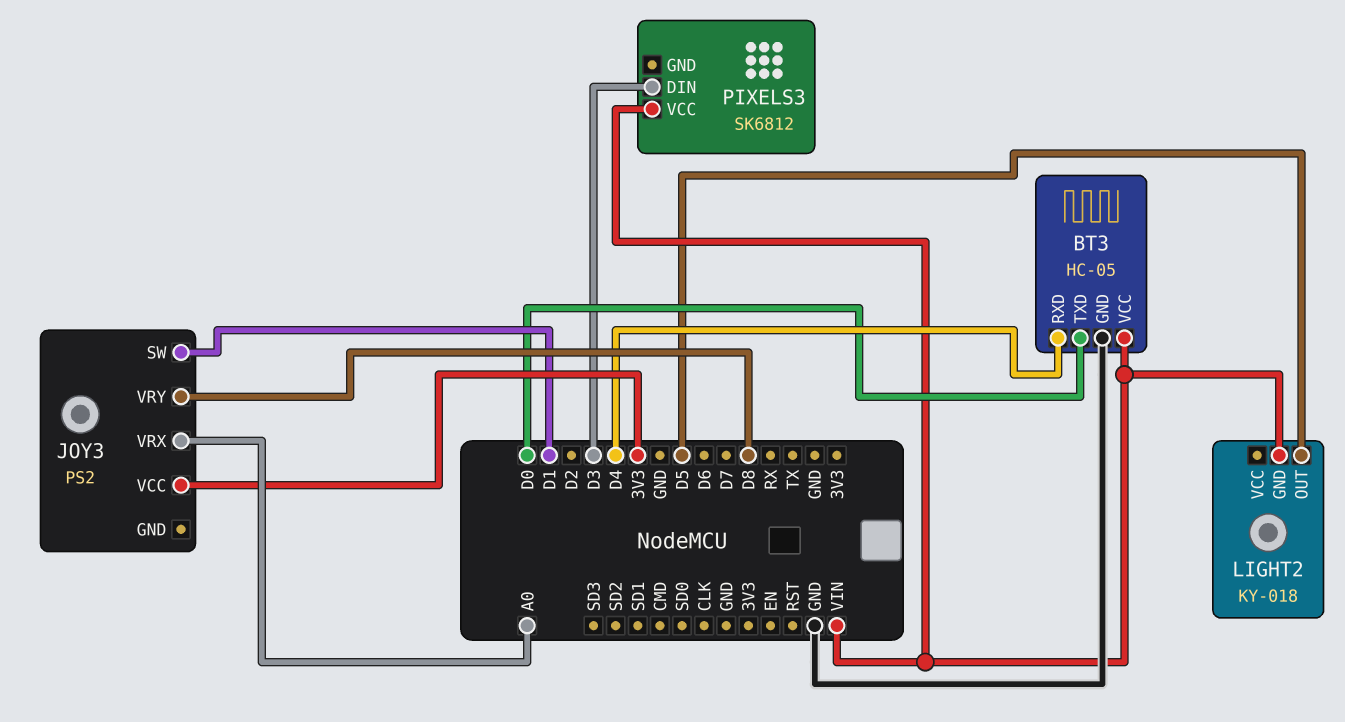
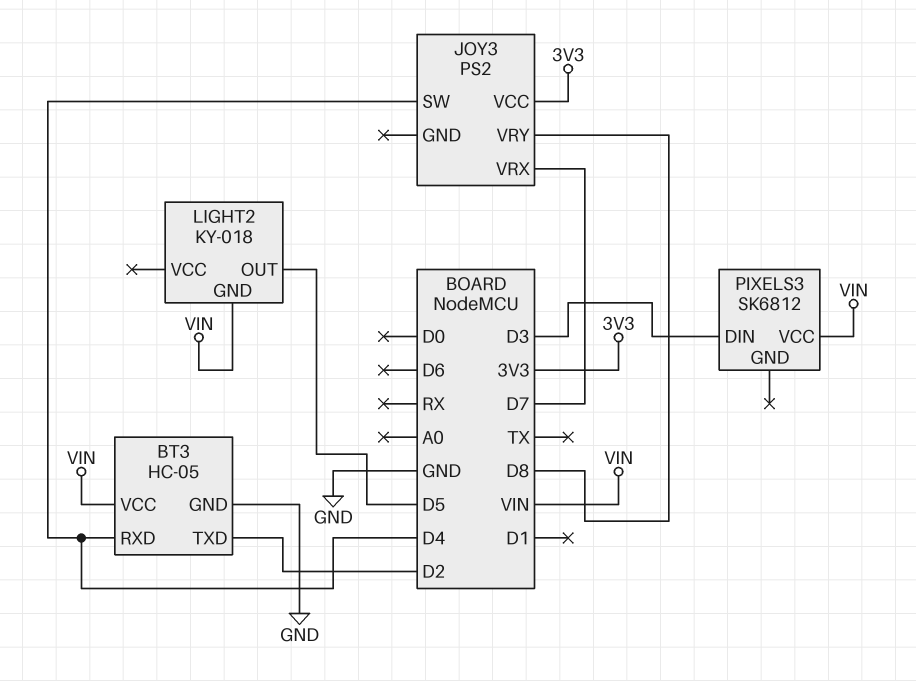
BT3 pin TXD: D0 -> D2
JOY3 pin SW: D1 -> D4
JOY3 pin VRX: A0 -> D7

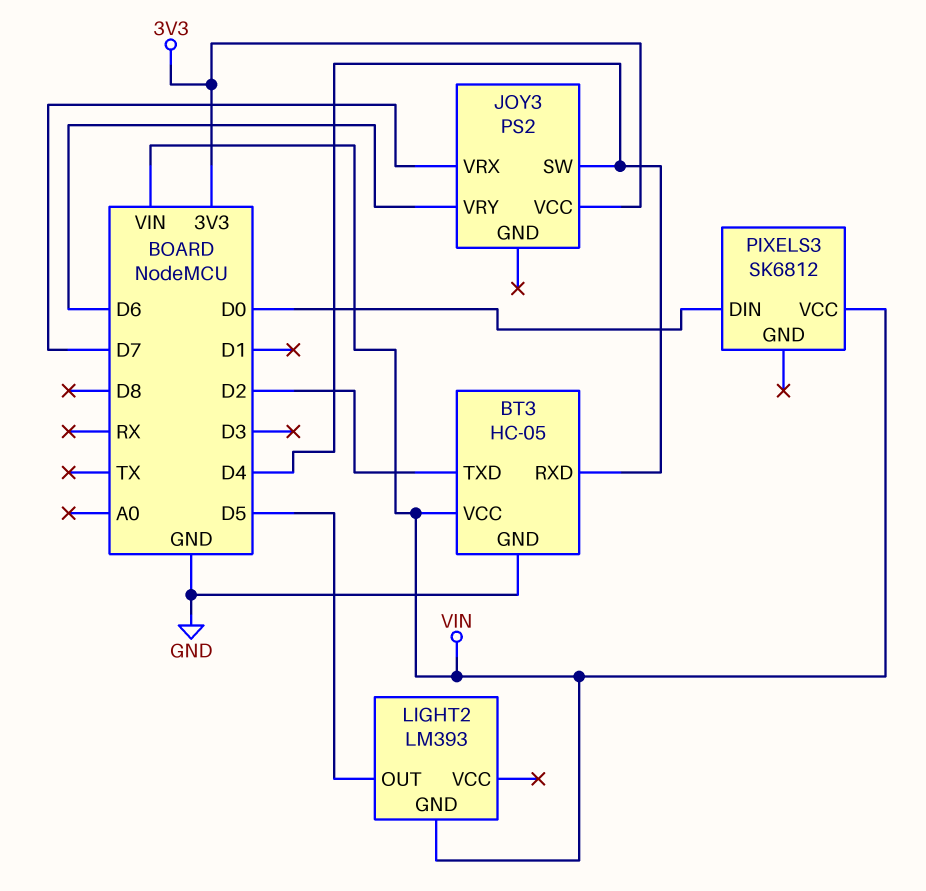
JOY3 pin VRY: D8 -> D6
LIGHT2: KY-018 -> LM393
PIXELS3 pin DIN: D3 -> D0

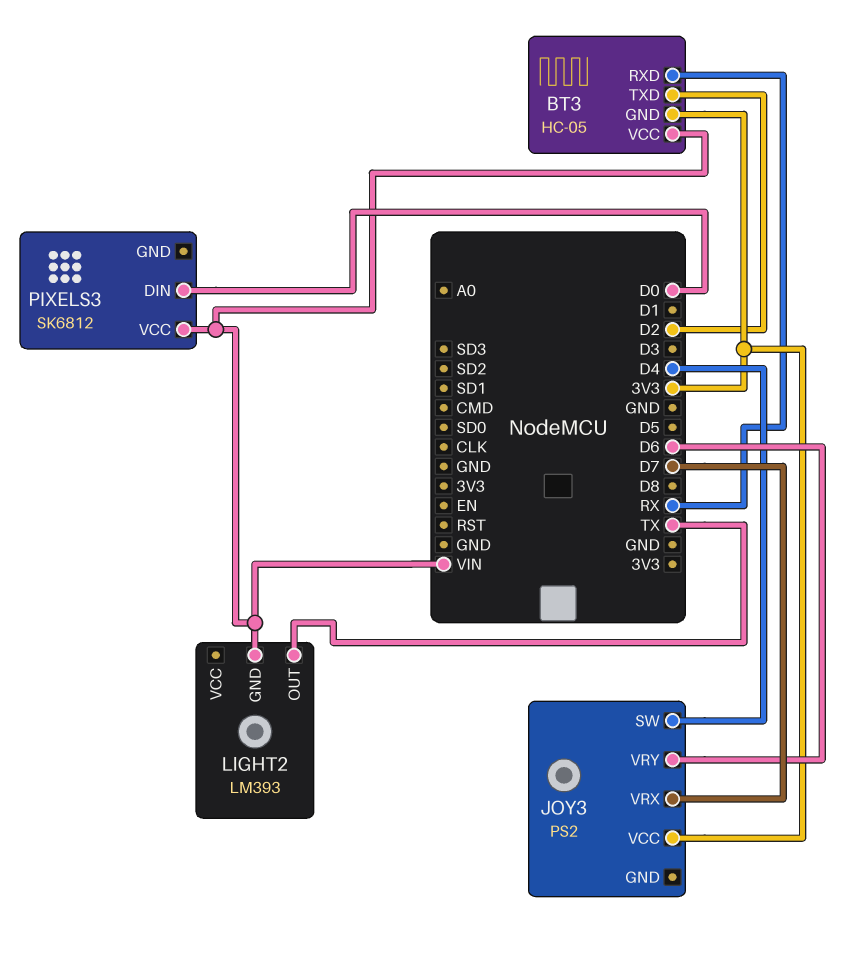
BT3 pin GND: GND -> 3V3
BT3 pin RXD: D4 -> RX
LIGHT2 pin OUT: D5 -> TX

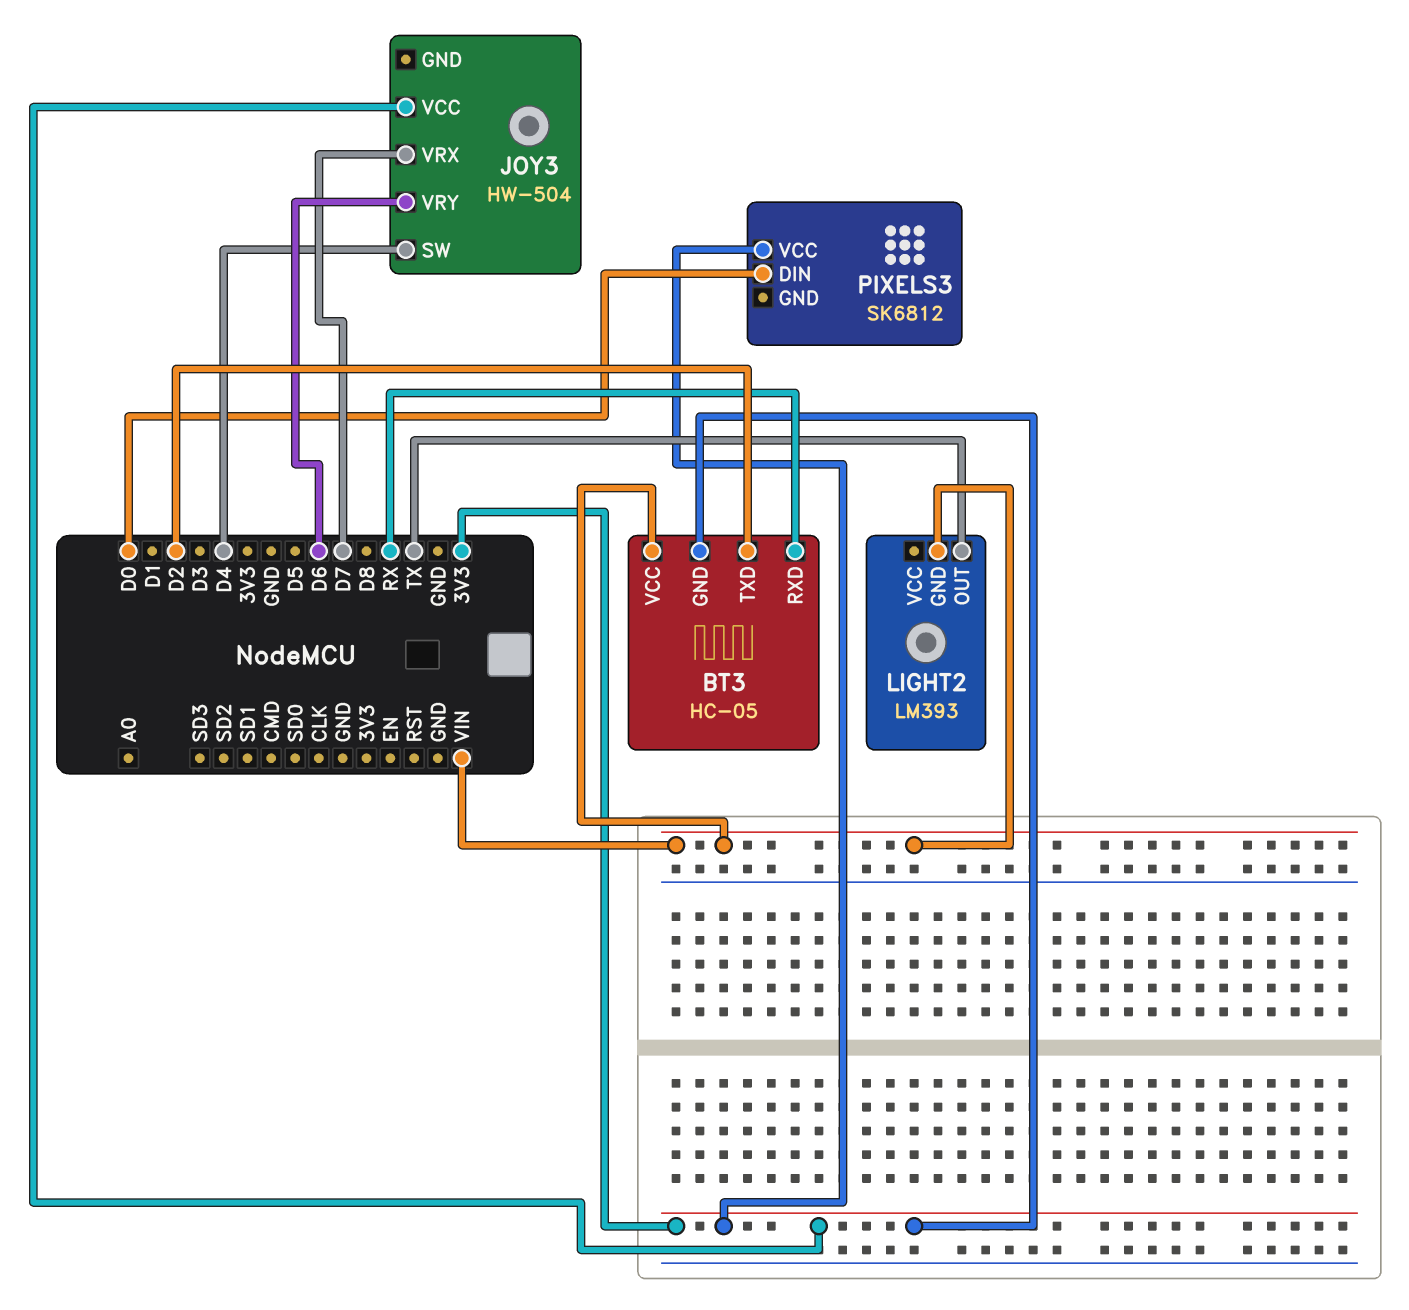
JOY3: PS2 -> HW-504
PIXELS3 pin VCC: VIN -> 3V3

